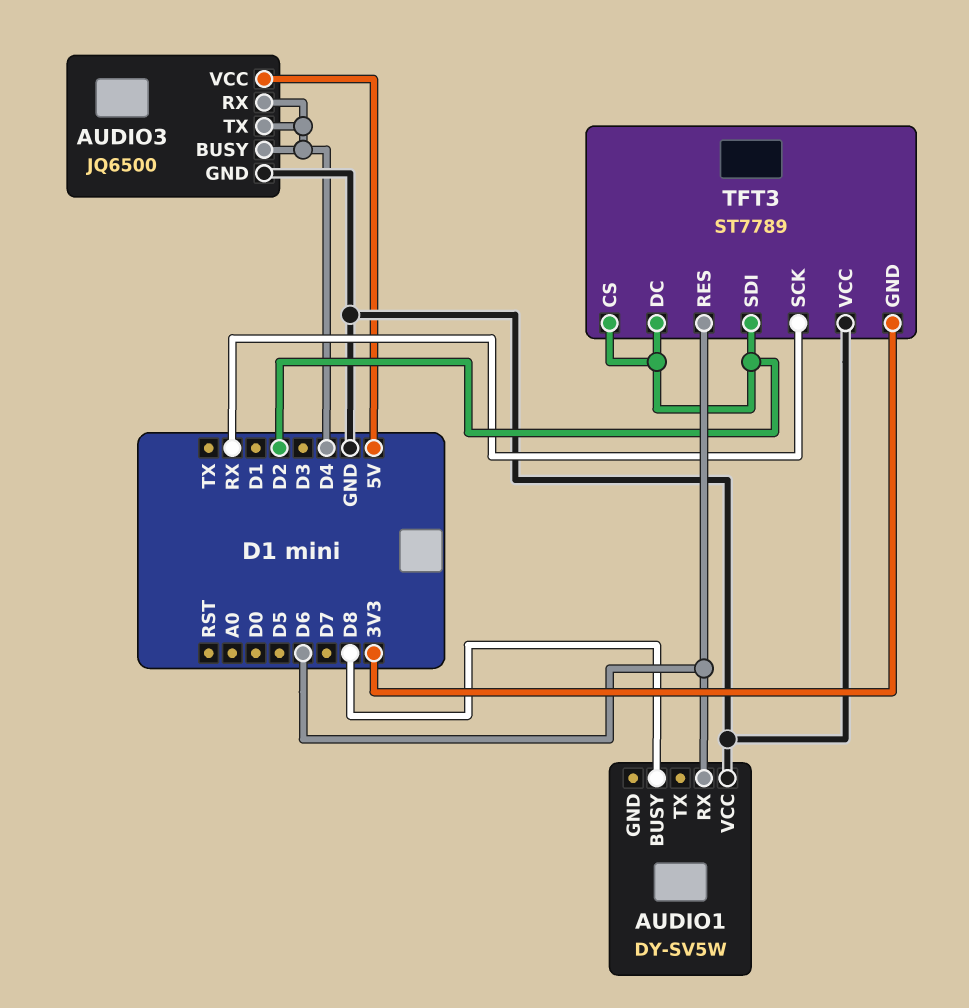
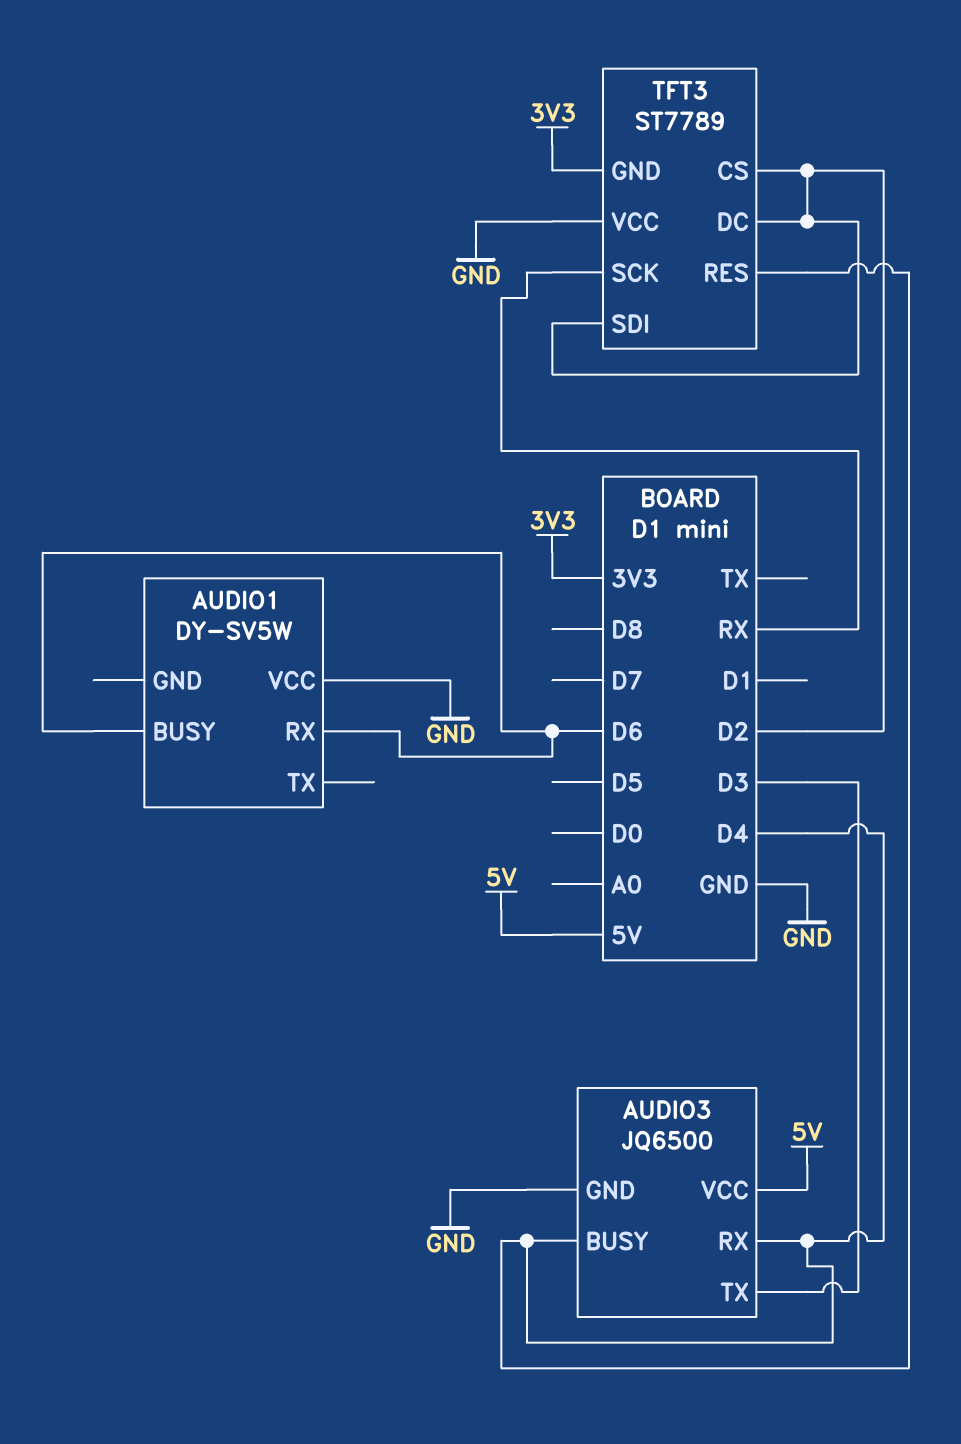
AUDIO1 pin BUSY: D8 -> D6
AUDIO3 pin TX: D4 -> D3
TFT3 pin RES: D6 -> D4

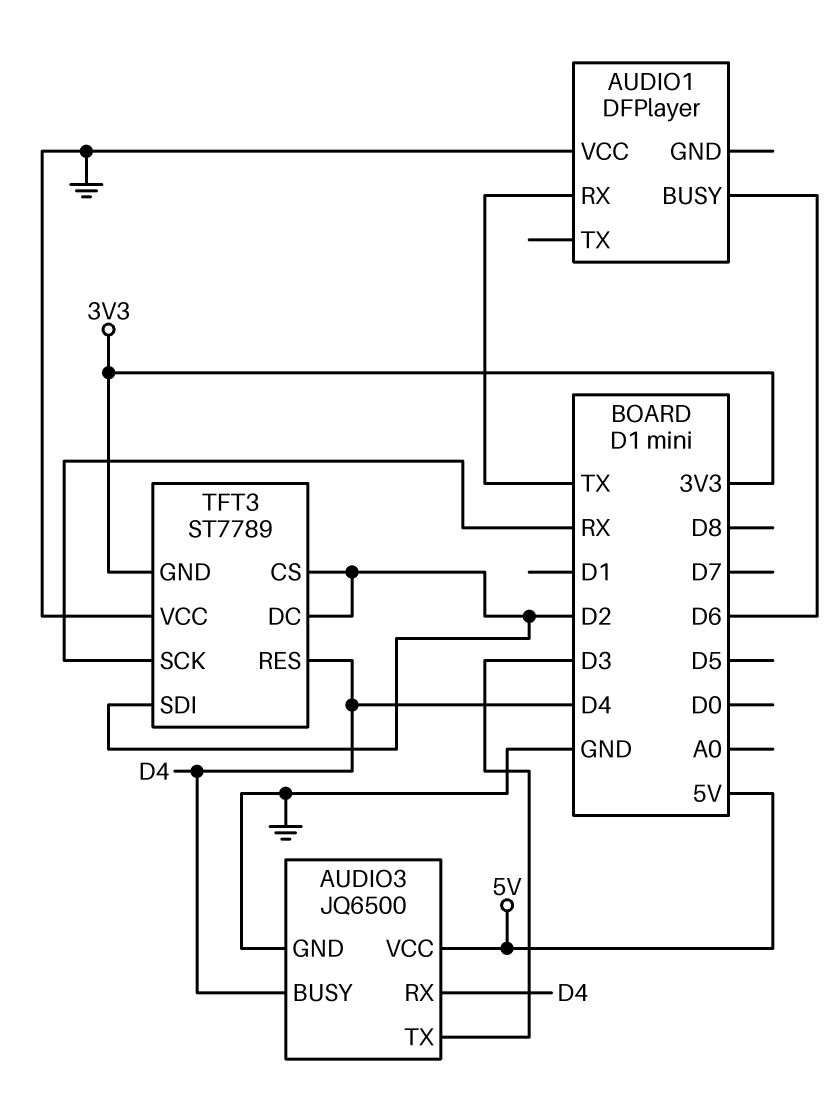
AUDIO1: DY-SV5W -> DFPlayer
AUDIO1 pin RX: D6 -> TX

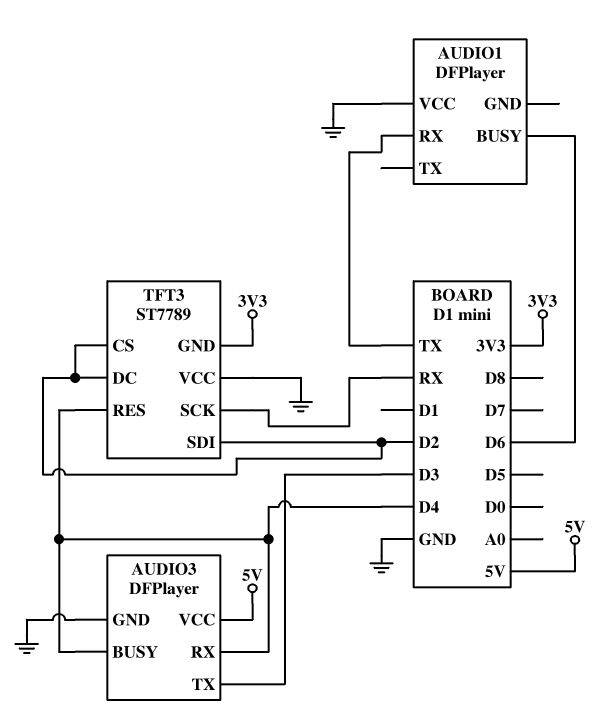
AUDIO3: JQ6500 -> DFPlayer

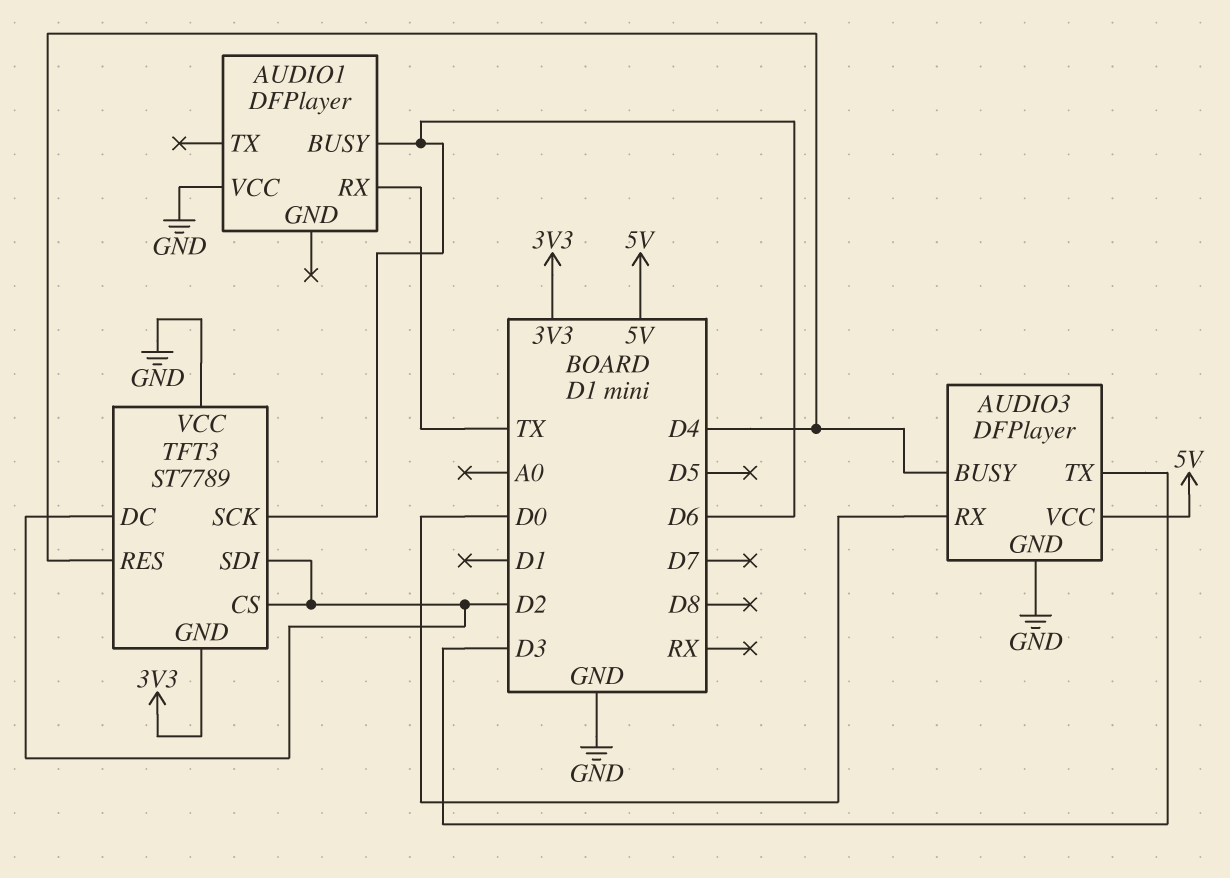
AUDIO3 pin RX: D4 -> D0
TFT3 pin SCK: RX -> D6

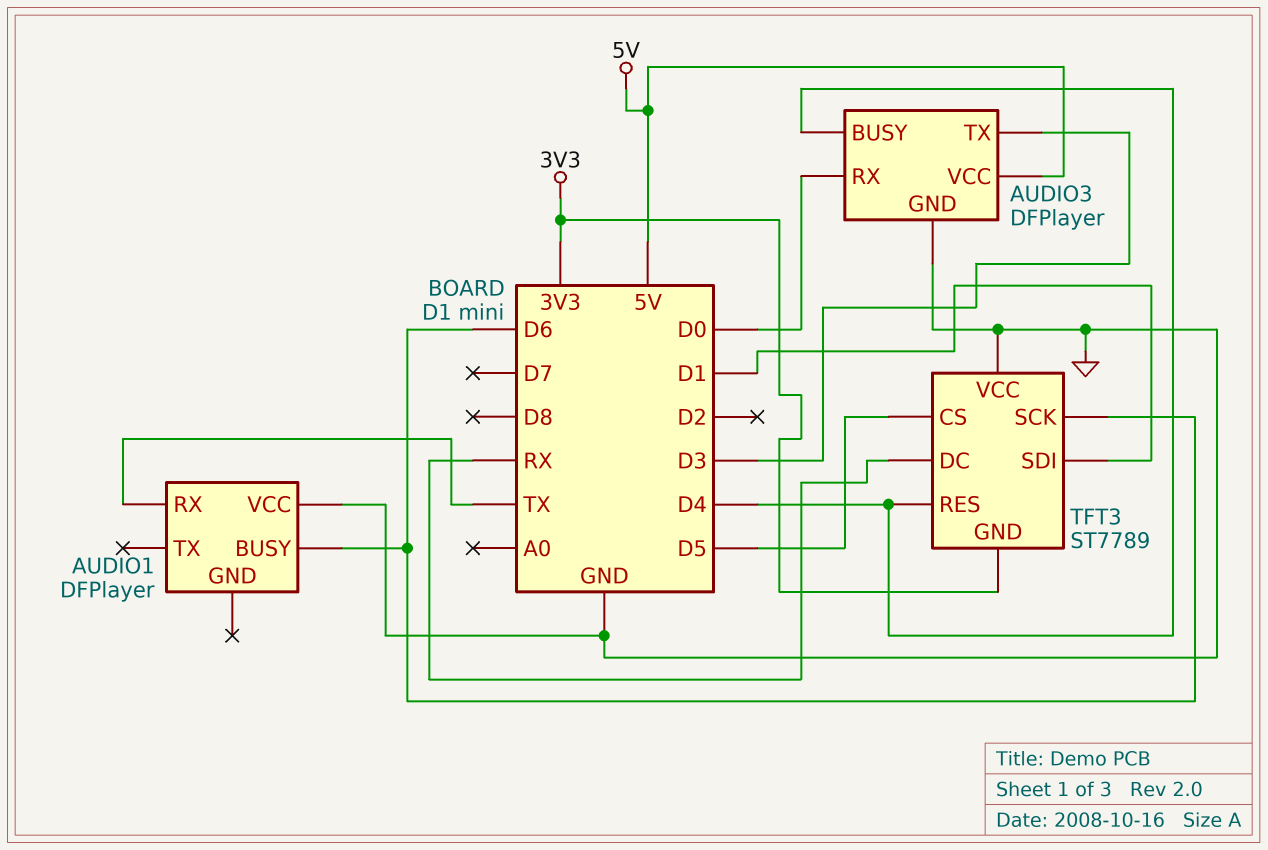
TFT3 pin CS: D2 -> D5
TFT3 pin DC: D2 -> RX
TFT3 pin SDI: D2 -> D1

